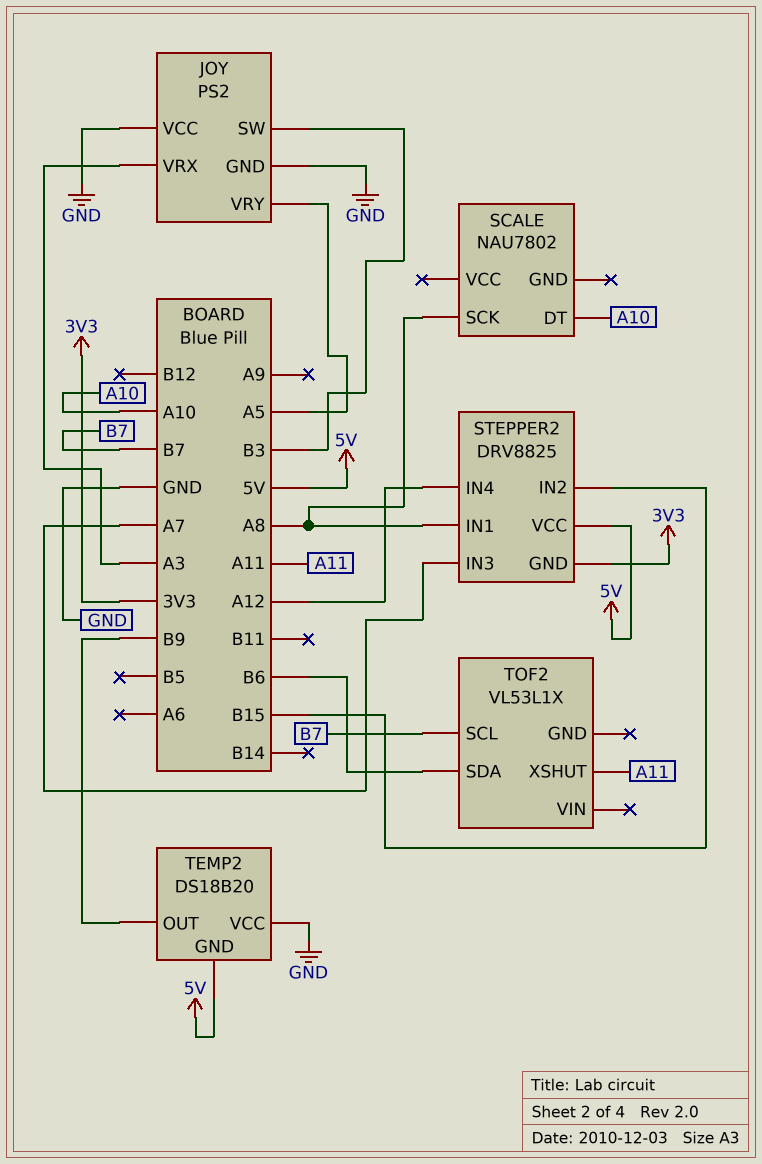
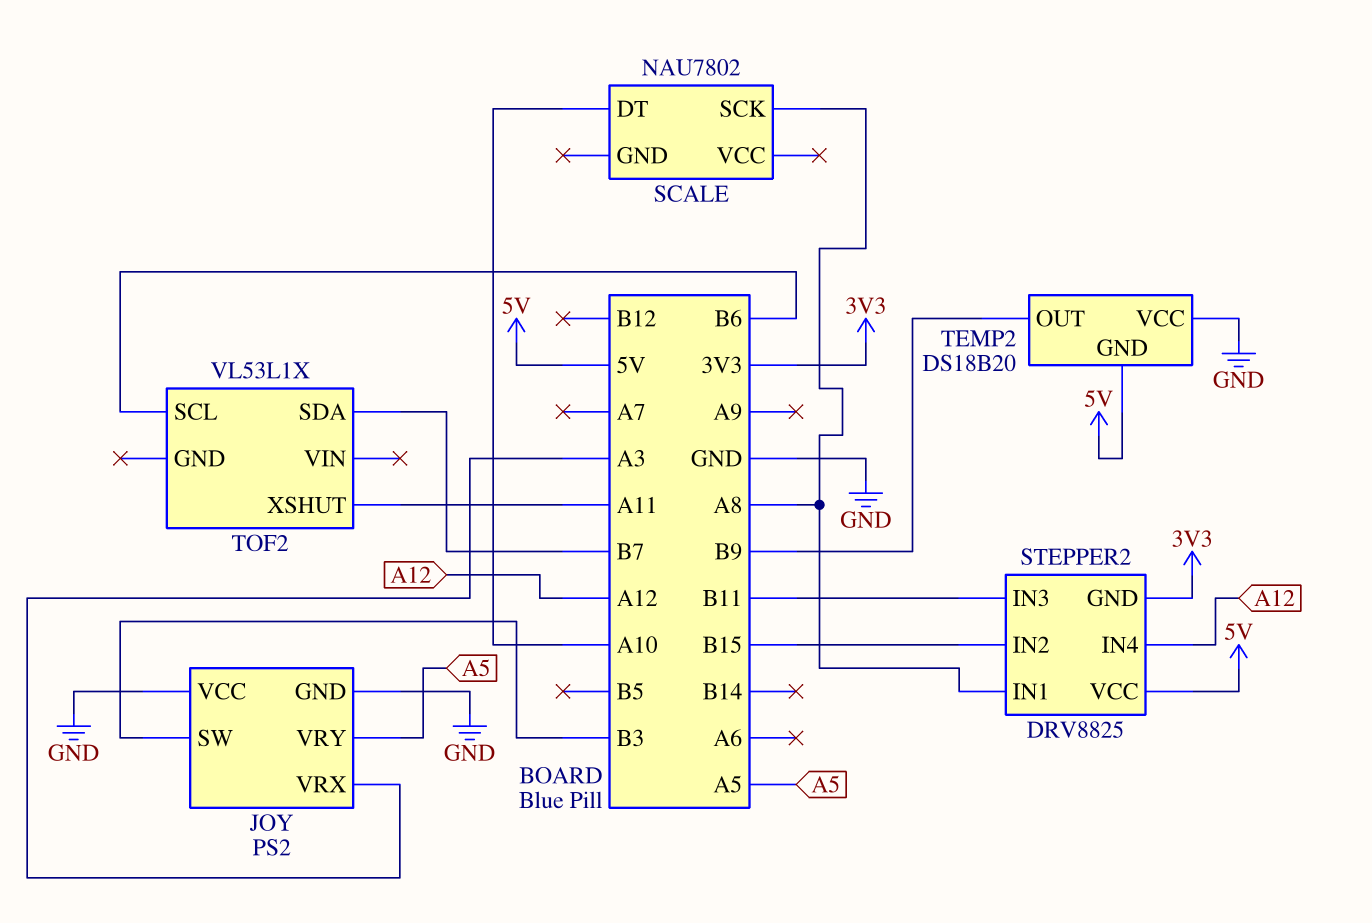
STEPPER2 pin IN3: A7 -> B11
TOF2 pin SCL: B7 -> B6
TOF2 pin SDA: B6 -> B7

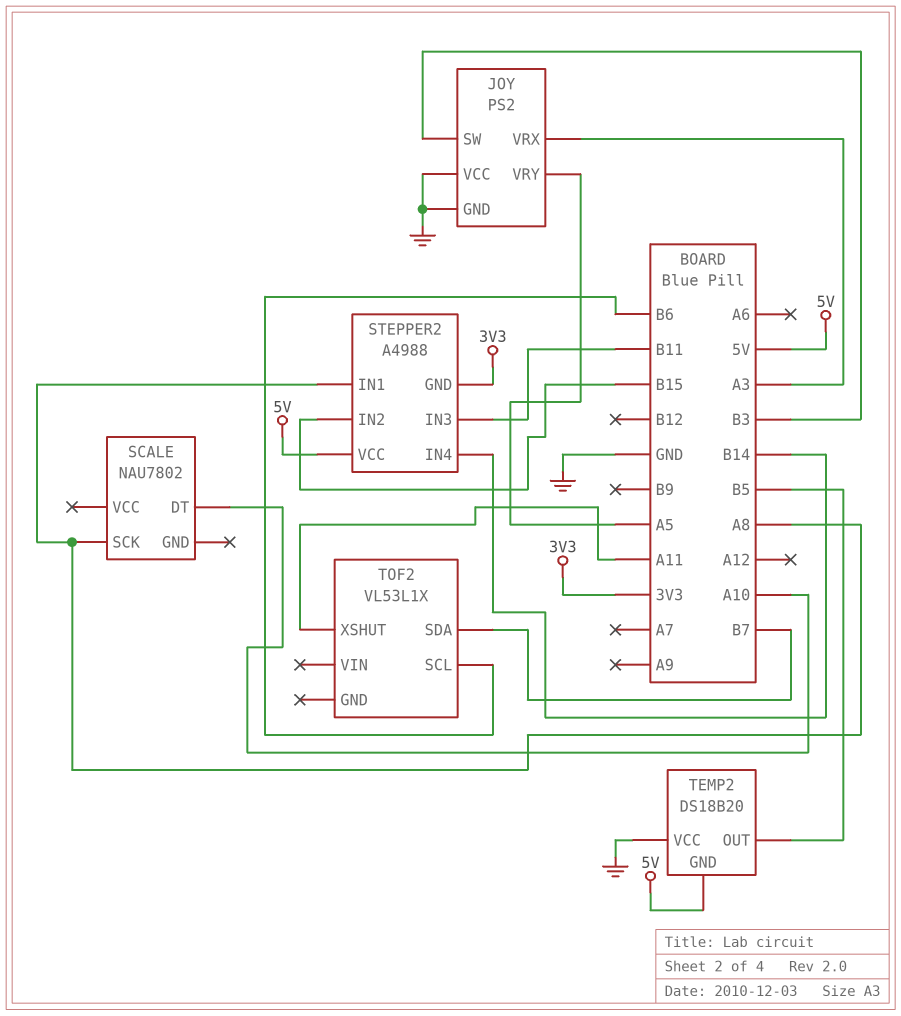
STEPPER2: DRV8825 -> A4988
STEPPER2 pin IN4: A12 -> B14
TEMP2 pin OUT: B9 -> B5

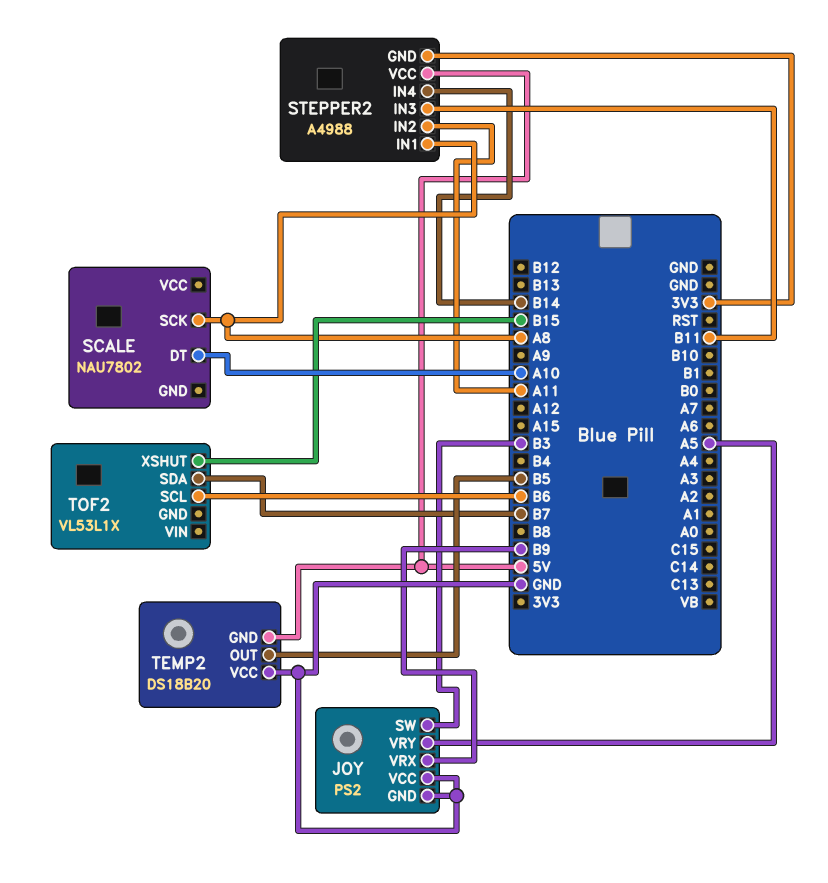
JOY pin VRX: A3 -> B9
STEPPER2 pin IN2: B15 -> A11
TOF2 pin XSHUT: A11 -> B15

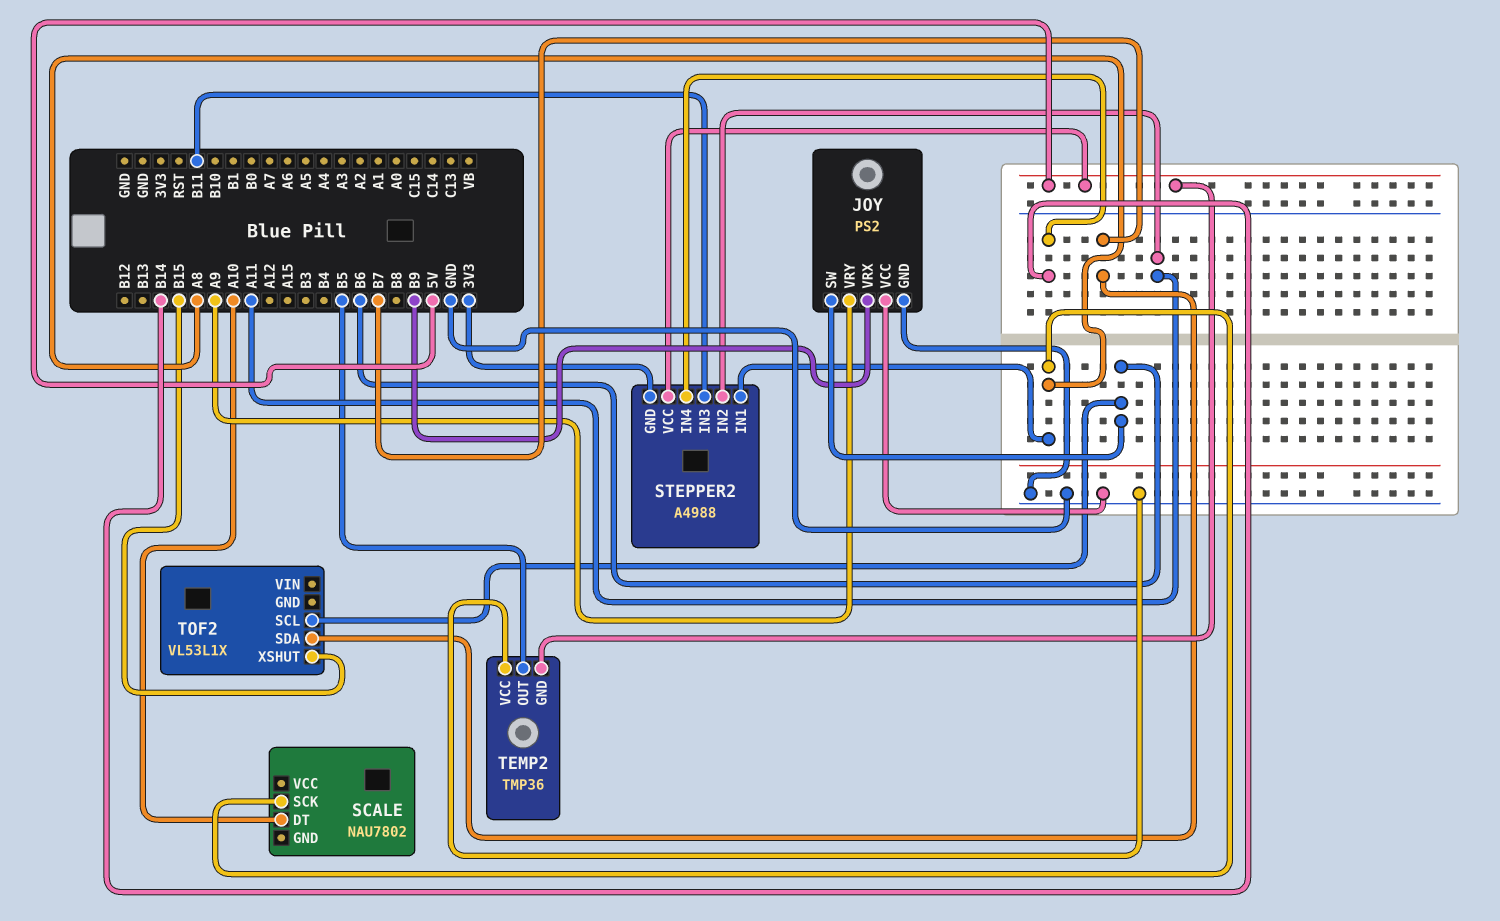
JOY pin SW: B3 -> B6
JOY pin VRY: A5 -> A9
TEMP2: DS18B20 -> TMP36

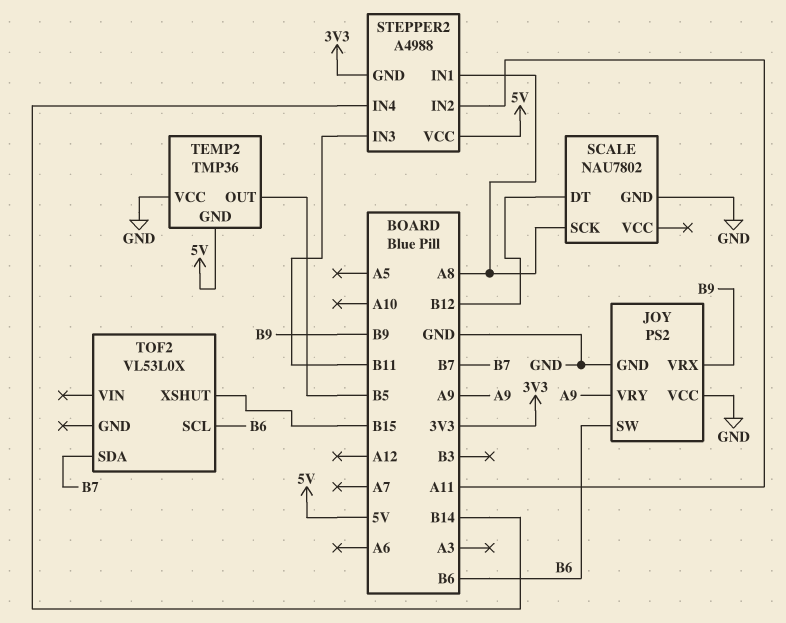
SCALE pin DT: A10 -> B12
SCALE pin GND: none -> GND
TOF2: VL53L1X -> VL53L0X

